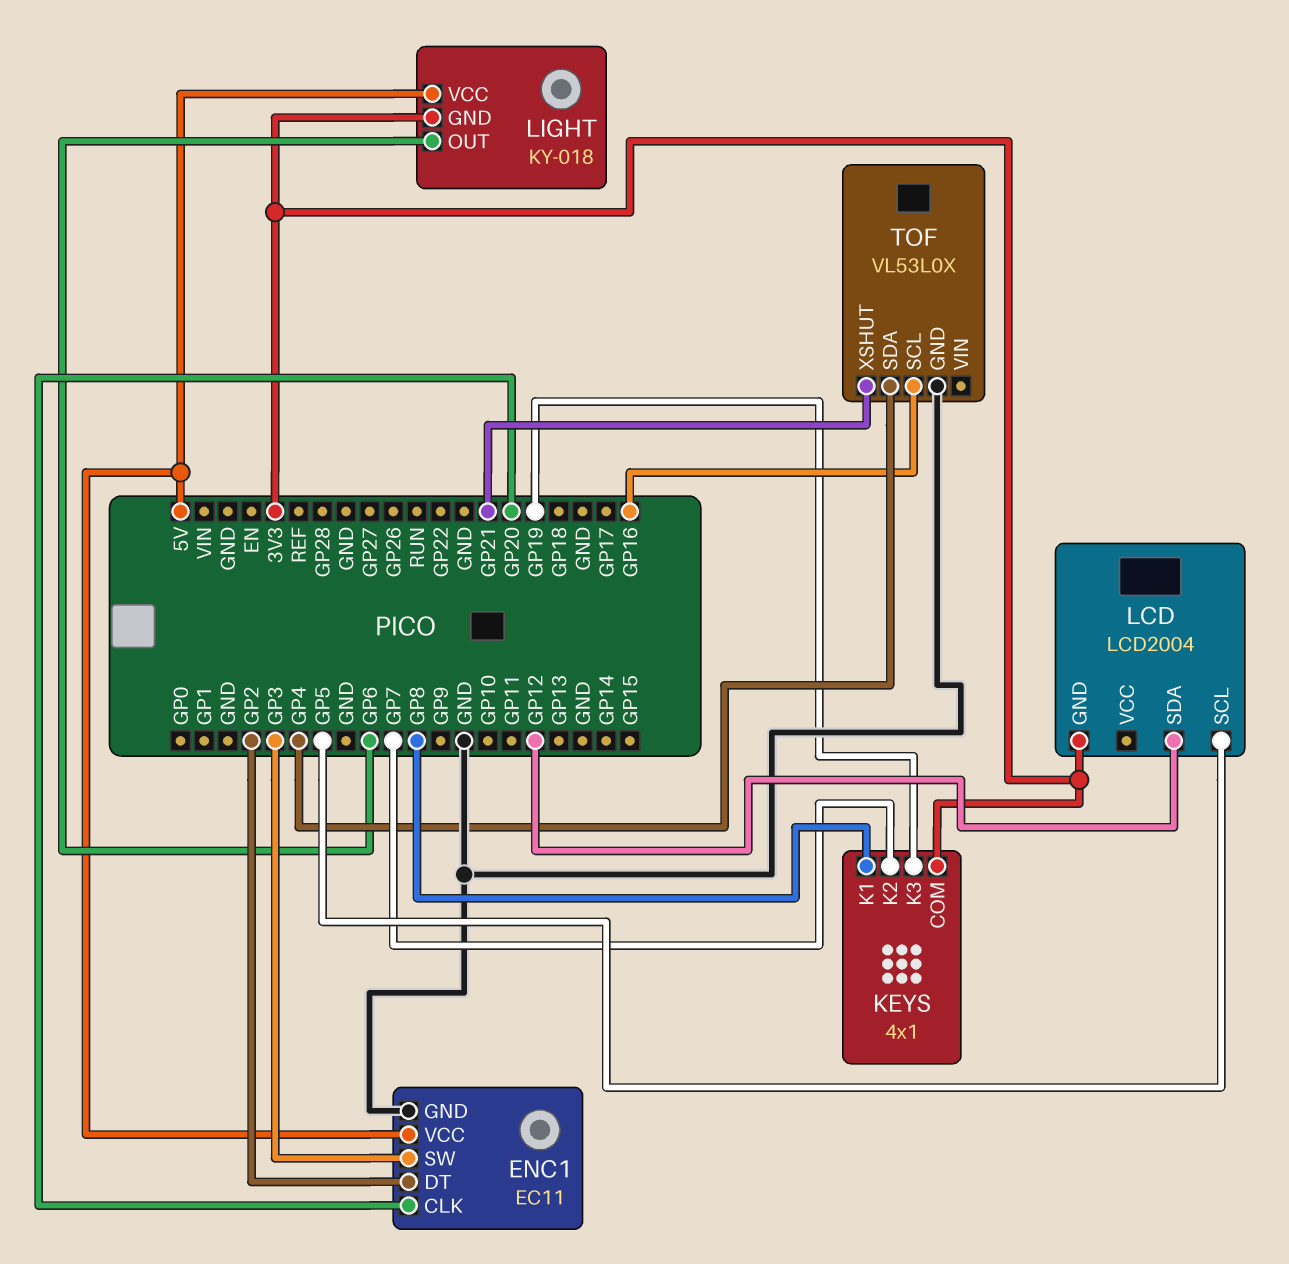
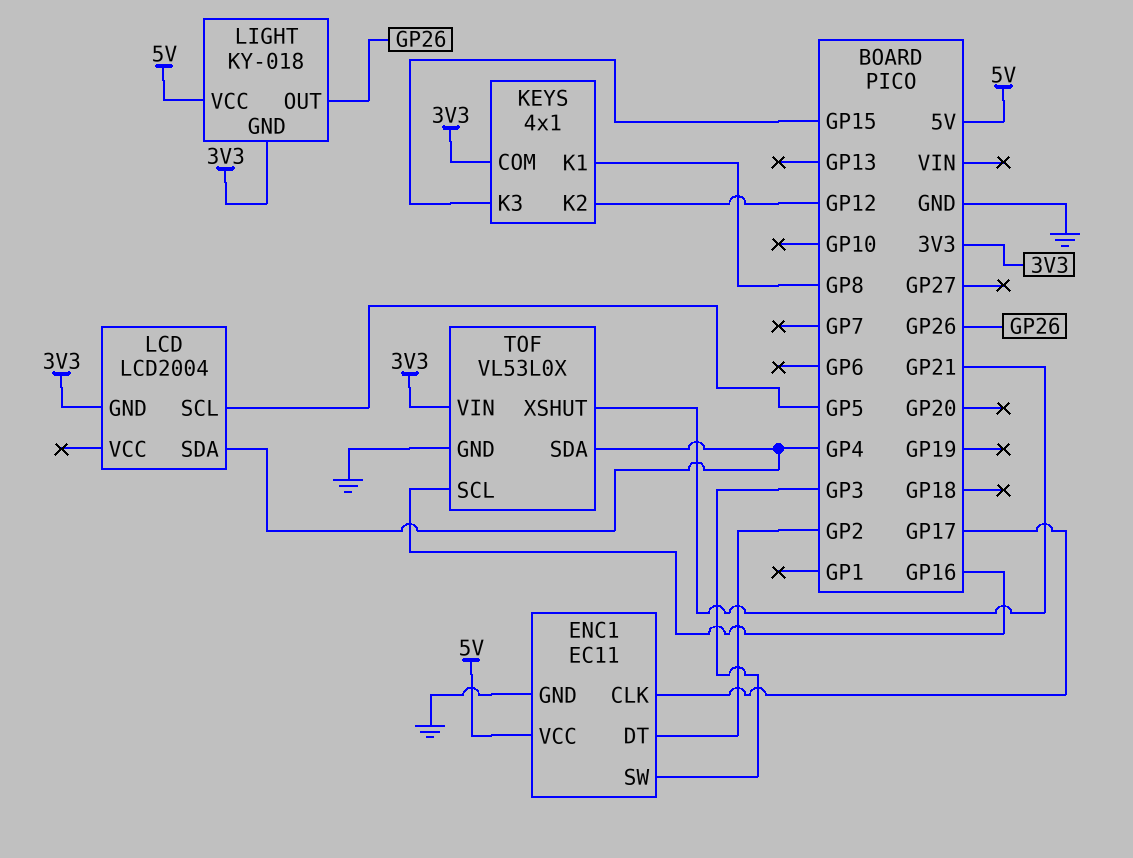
ENC1 pin CLK: GP20 -> GP17
KEYS pin K2: GP7 -> GP12
KEYS pin K3: GP19 -> GP15
LCD pin SDA: GP12 -> GP4
LIGHT pin OUT: GP6 -> GP26
TOF pin VIN: none -> 3V3

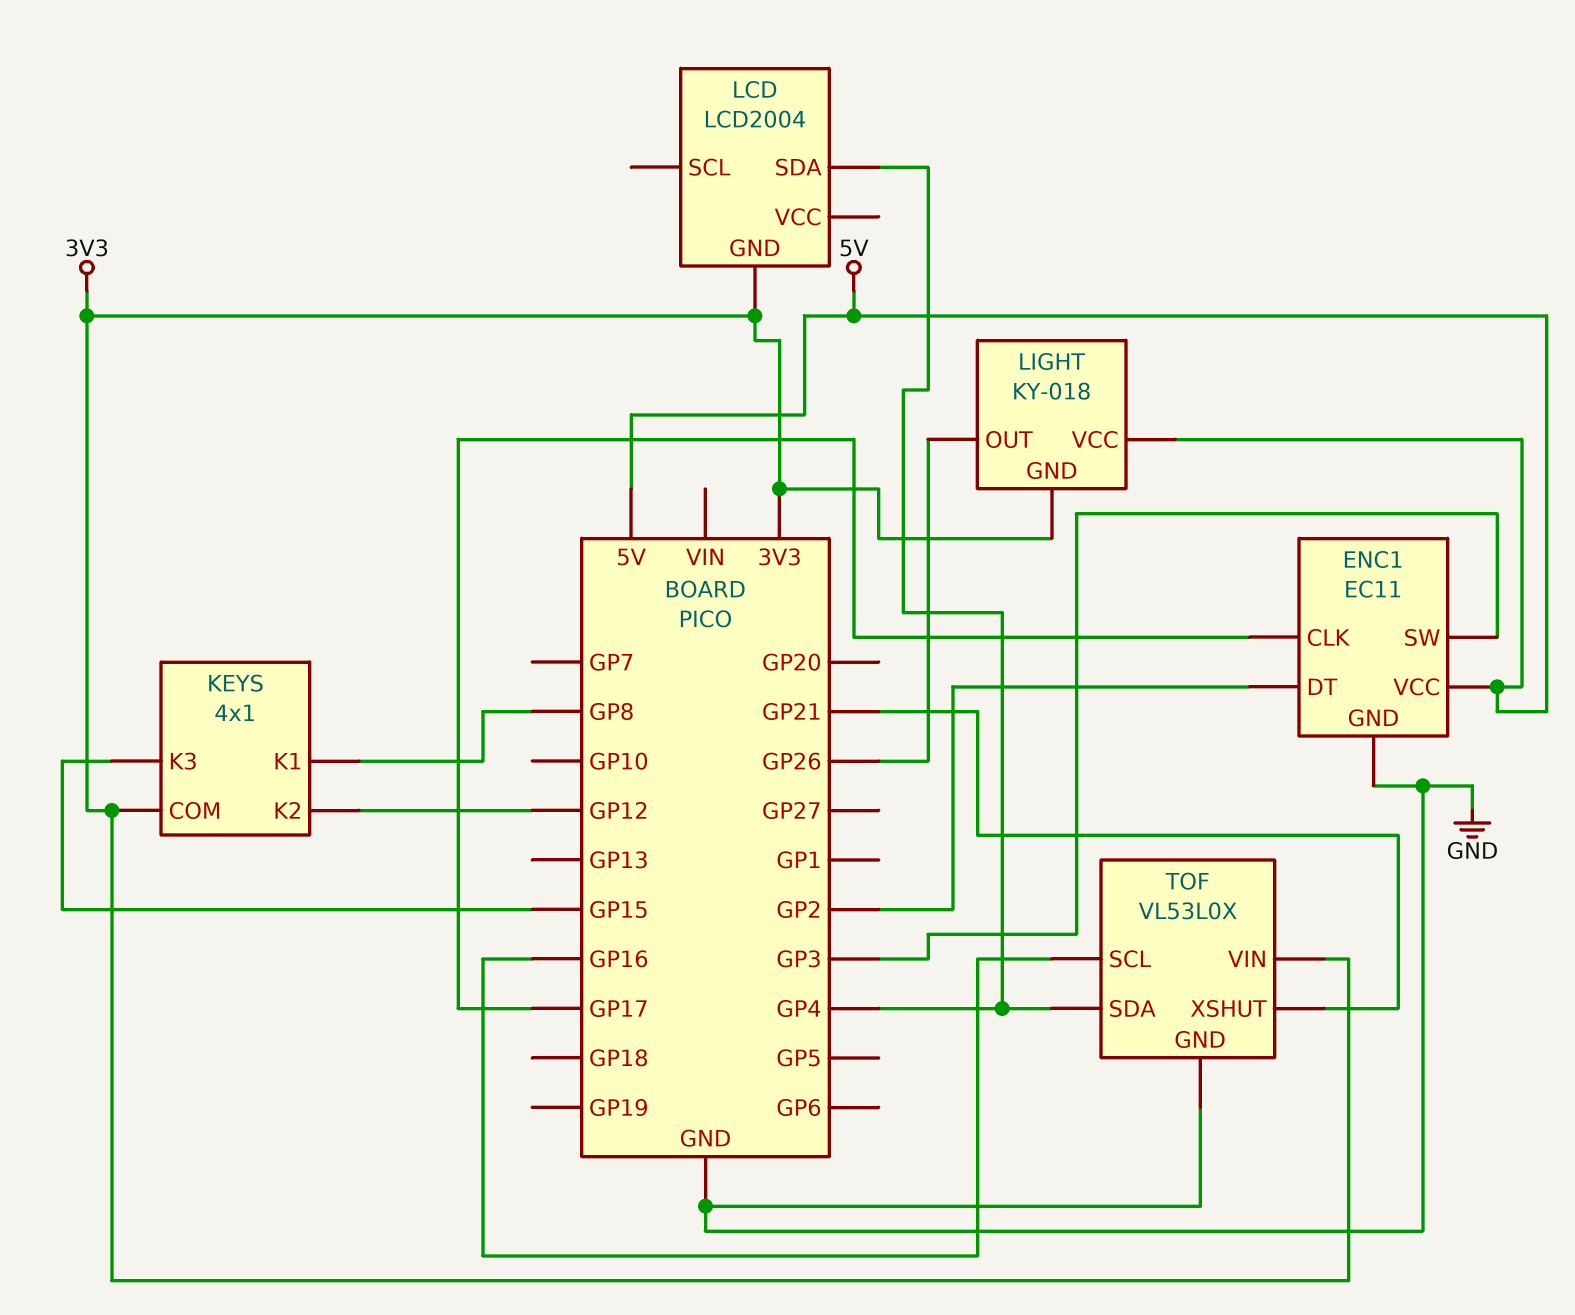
LCD pin SCL: GP5 -> none

